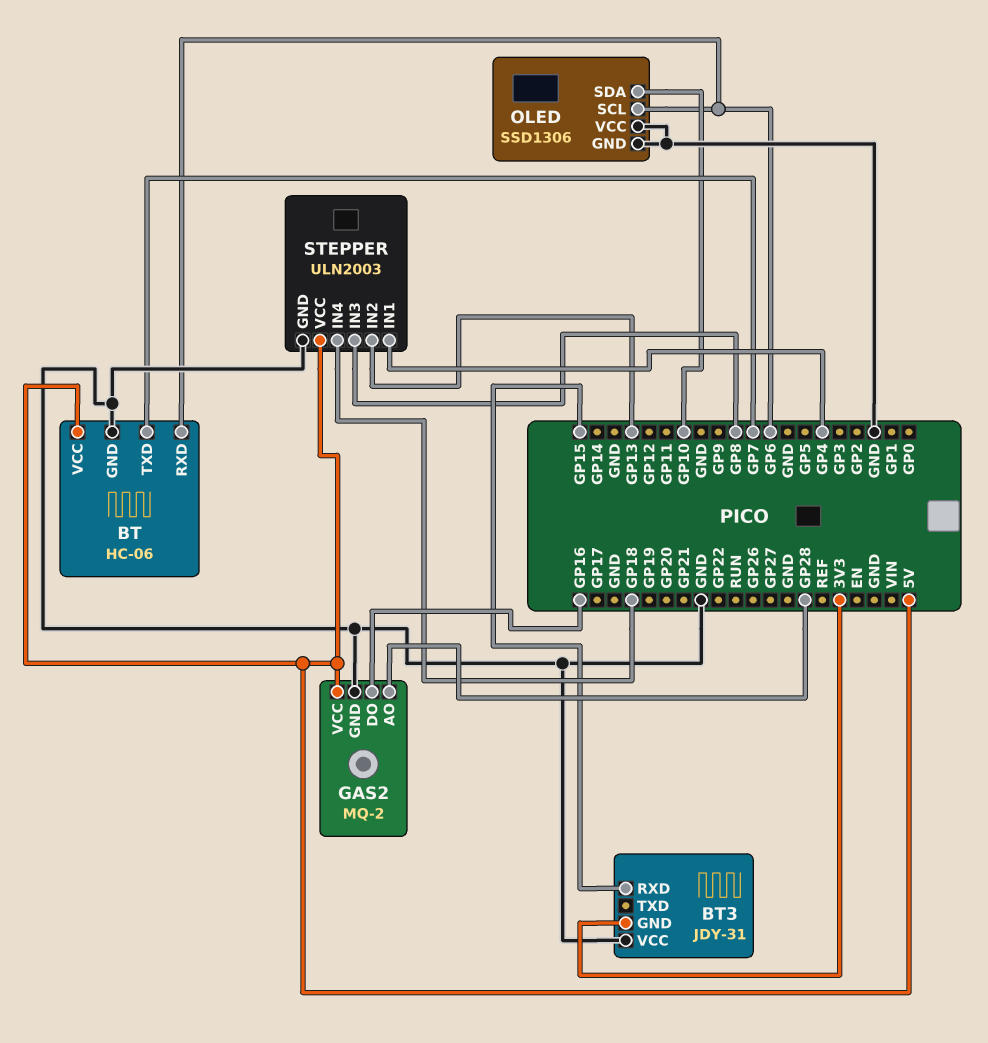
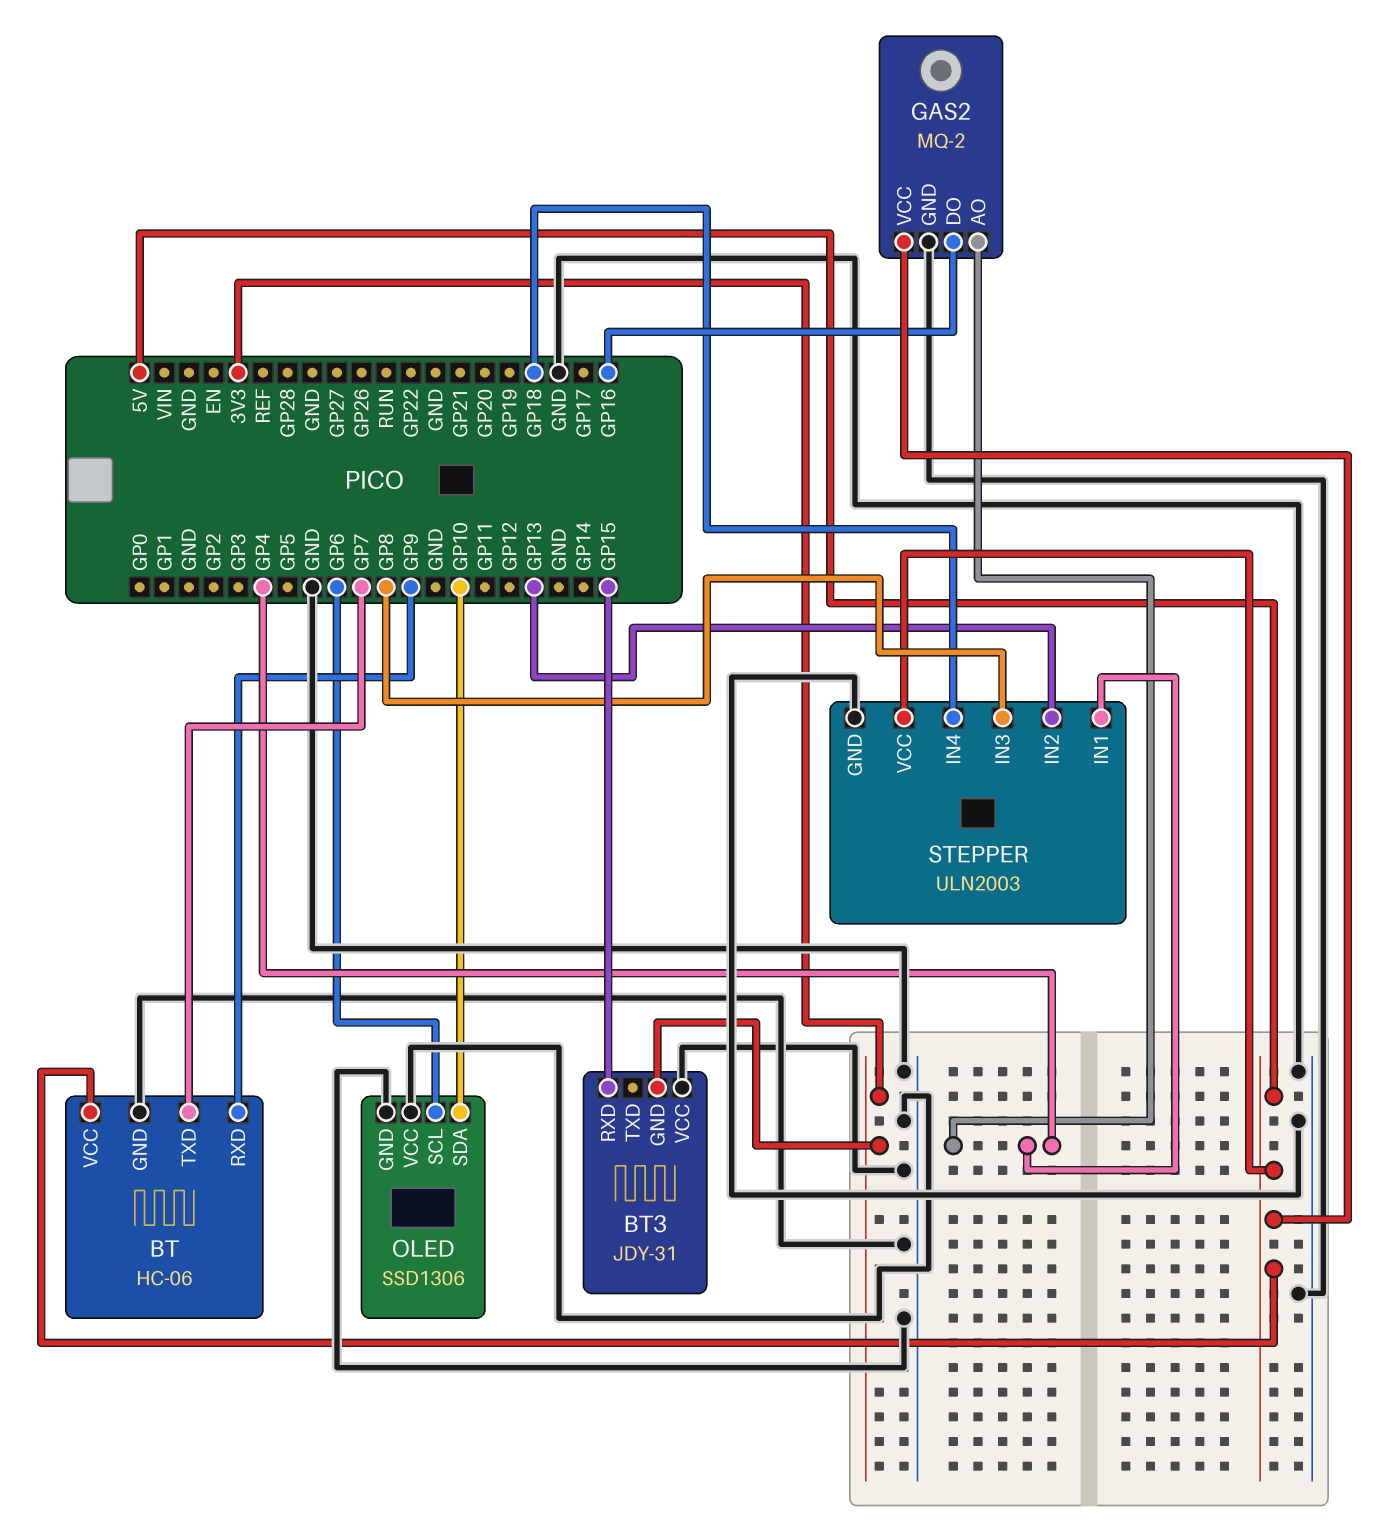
BT pin RXD: GP6 -> GP9
GAS2 pin AO: GP28 -> GP4

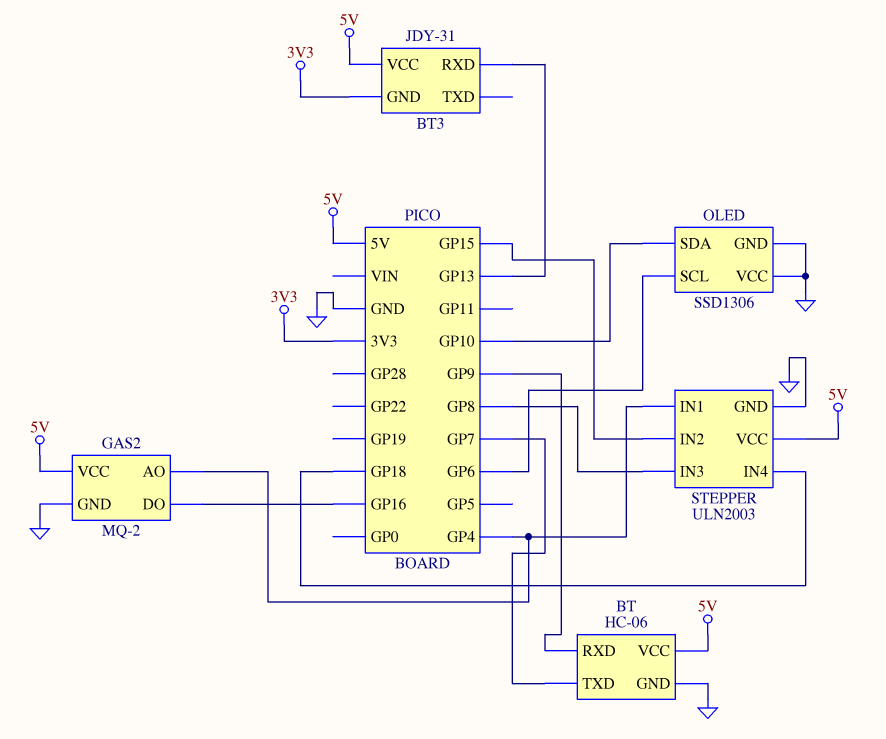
BT3 pin RXD: GP15 -> GP13
BT3 pin VCC: GND -> 5V
STEPPER pin IN2: GP13 -> GP15

